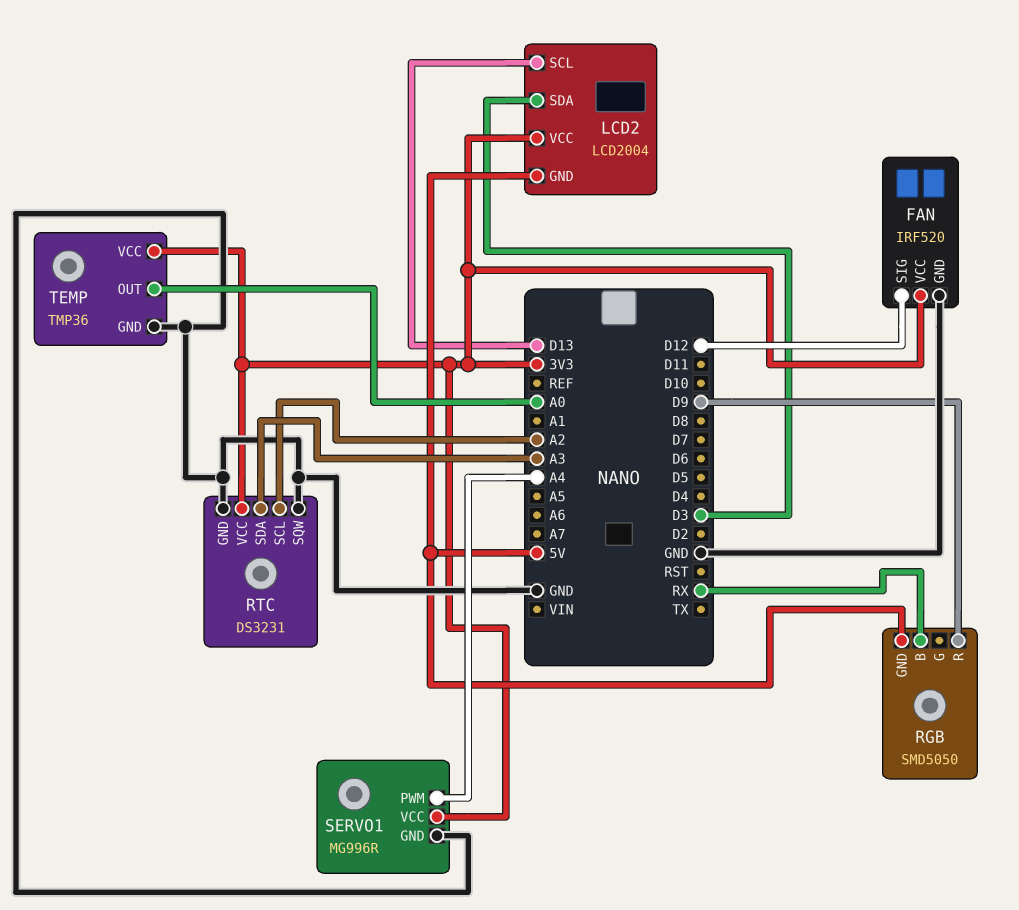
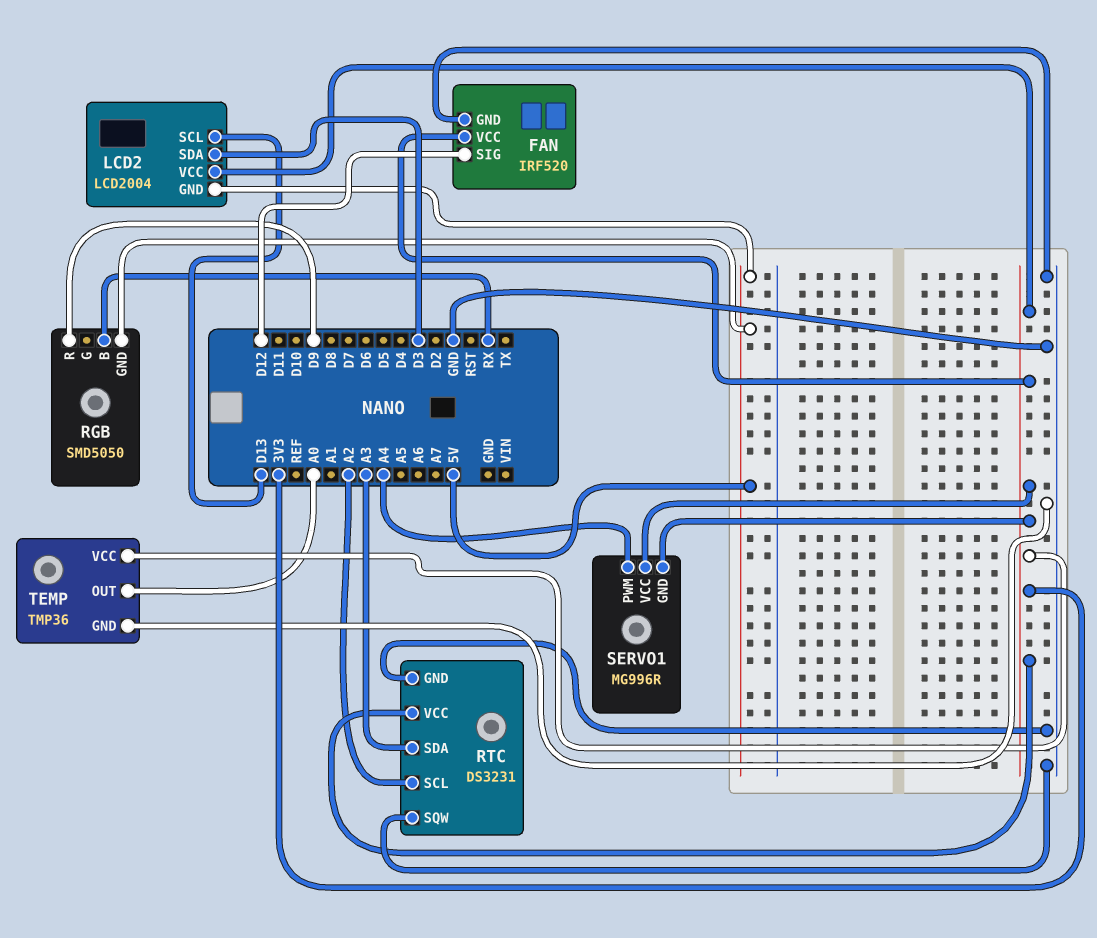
SERVO1 pin GND: GND -> 3V3

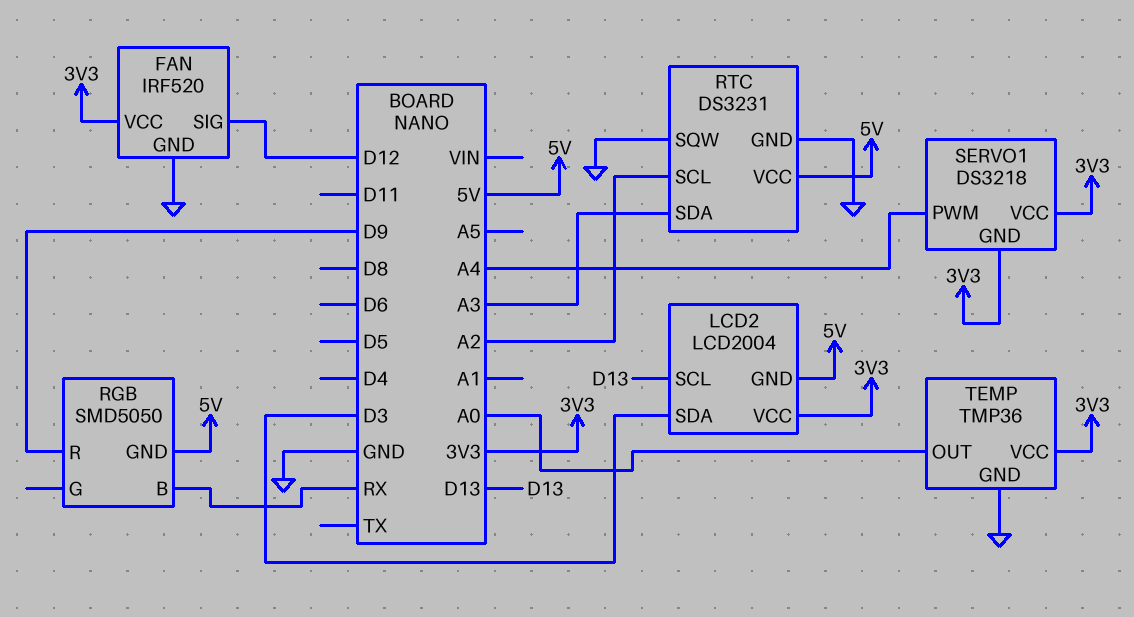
RTC pin VCC: 3V3 -> 5V
SERVO1: MG996R -> DS3218

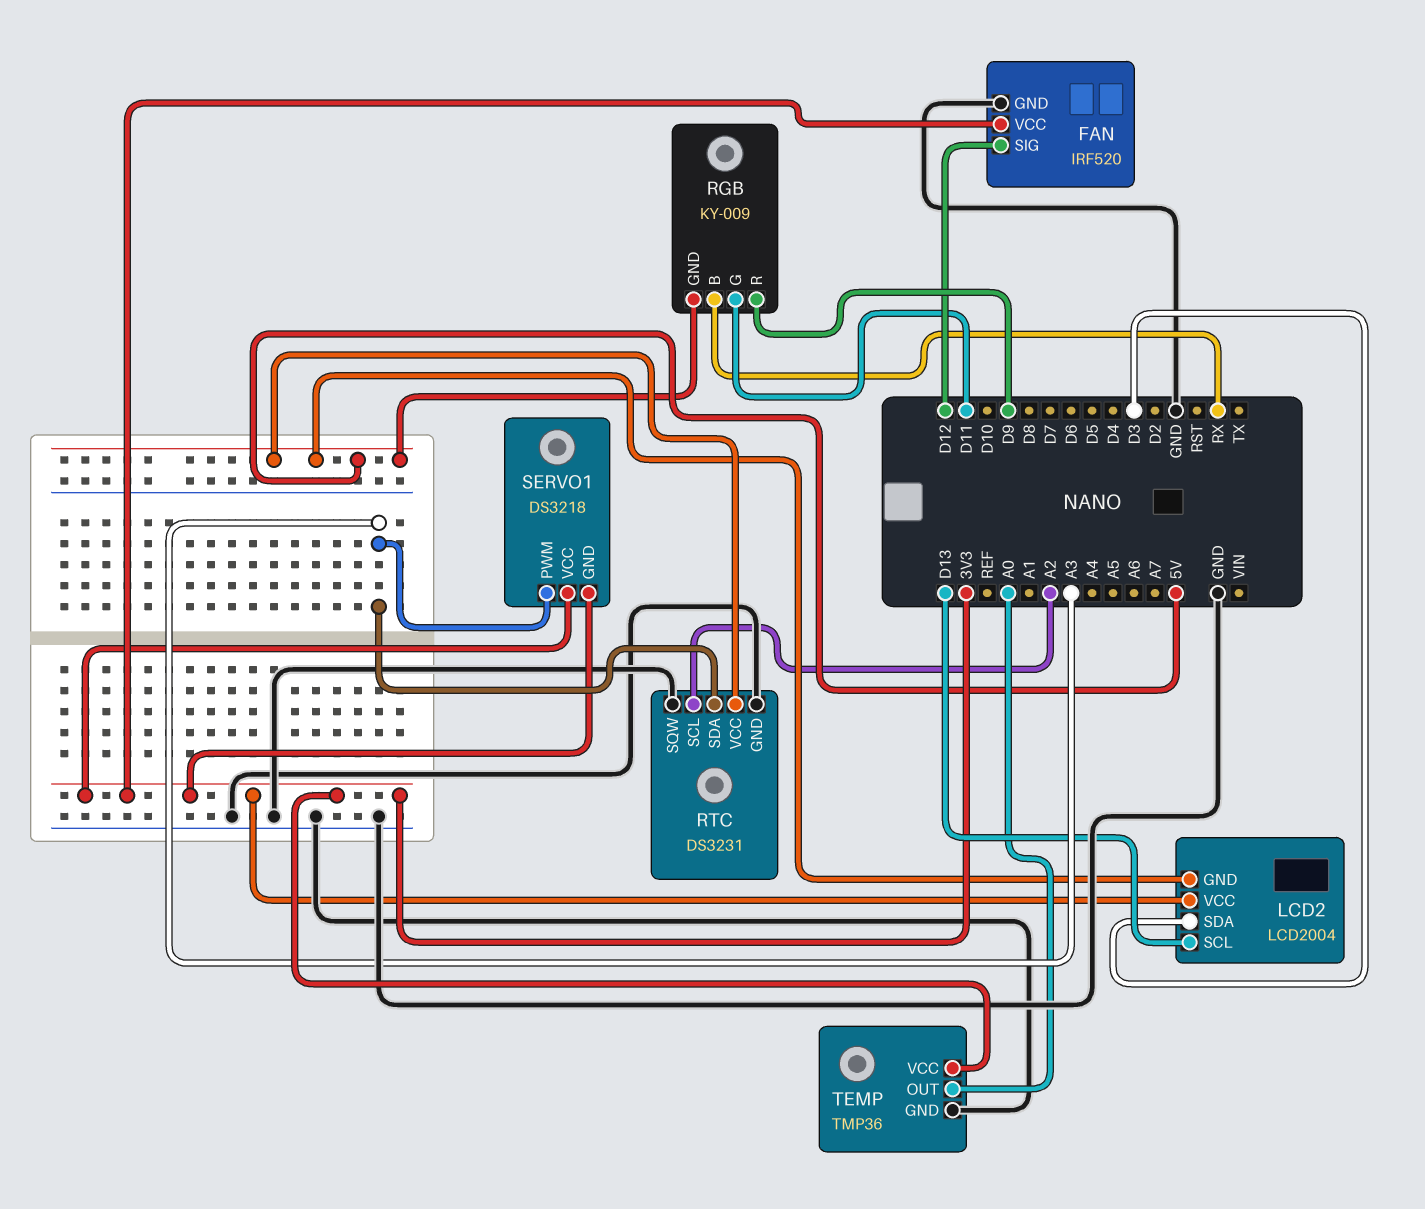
RGB: SMD5050 -> KY-009
RGB pin G: none -> D11
SERVO1 pin PWM: A4 -> A3

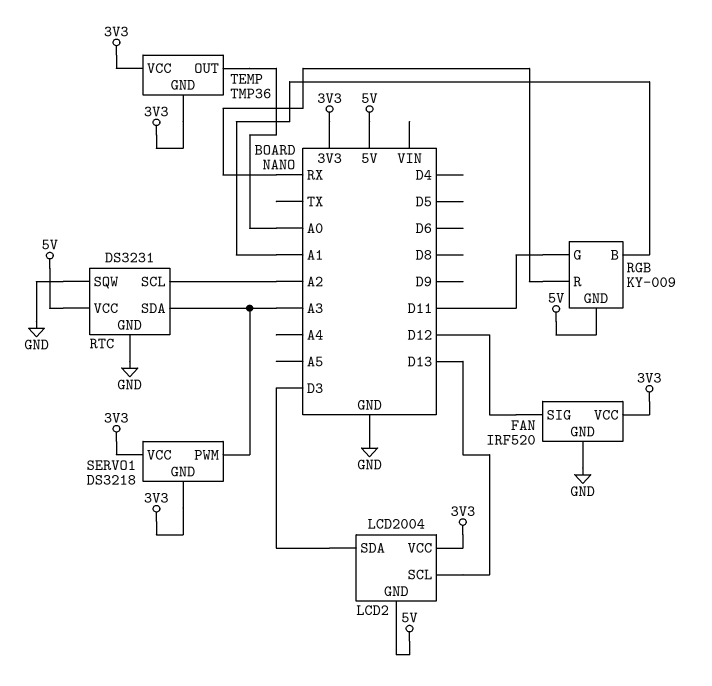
RGB pin B: RX -> A1
RGB pin R: D9 -> RX
TEMP pin GND: GND -> 3V3

